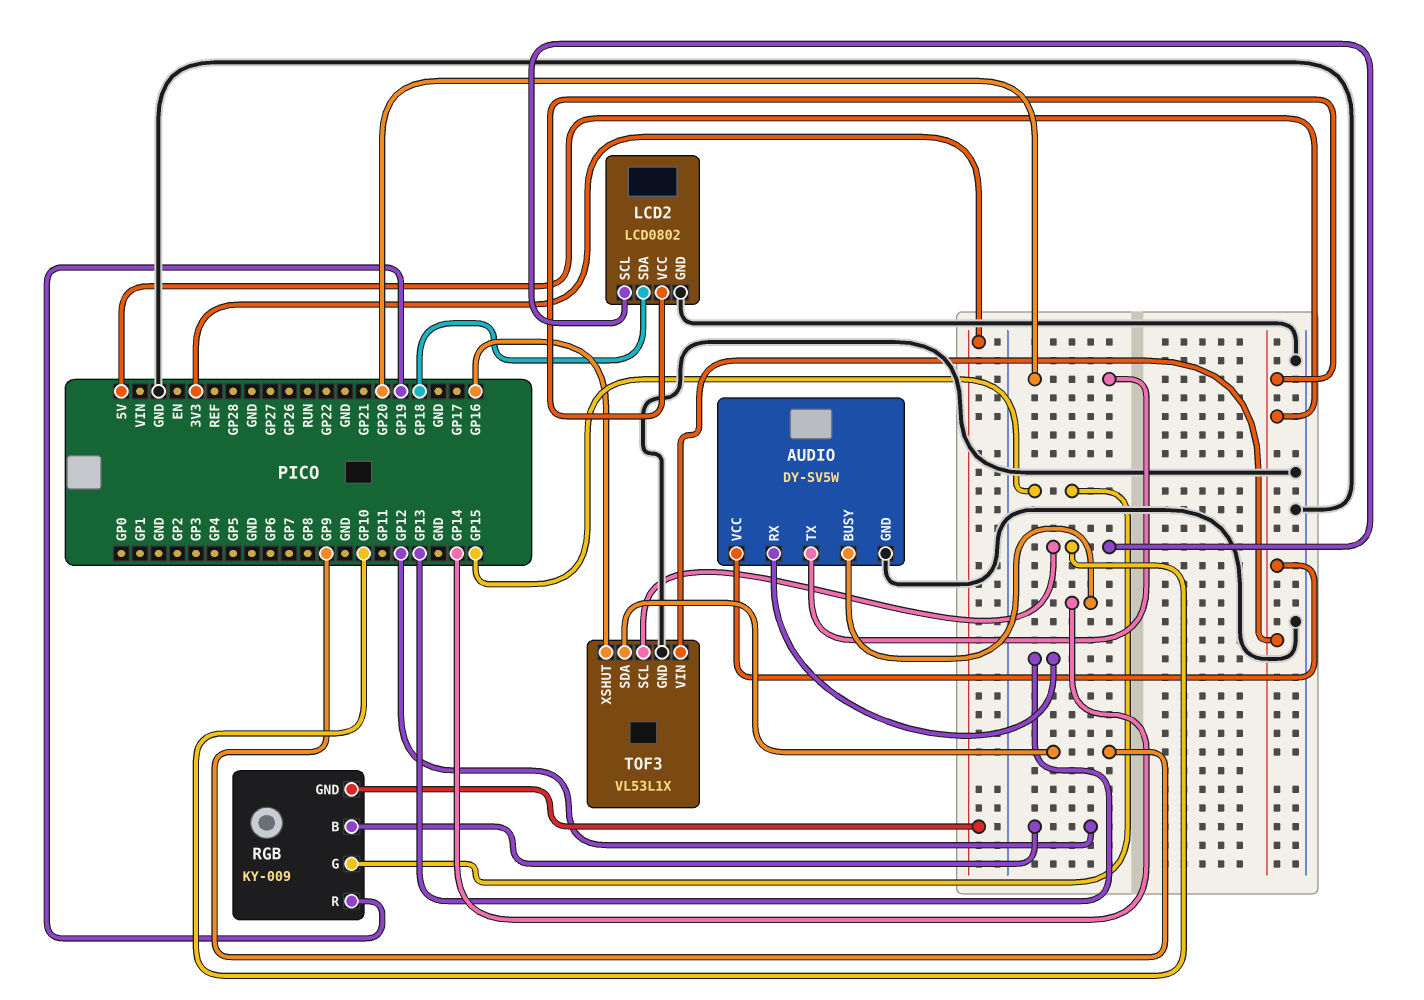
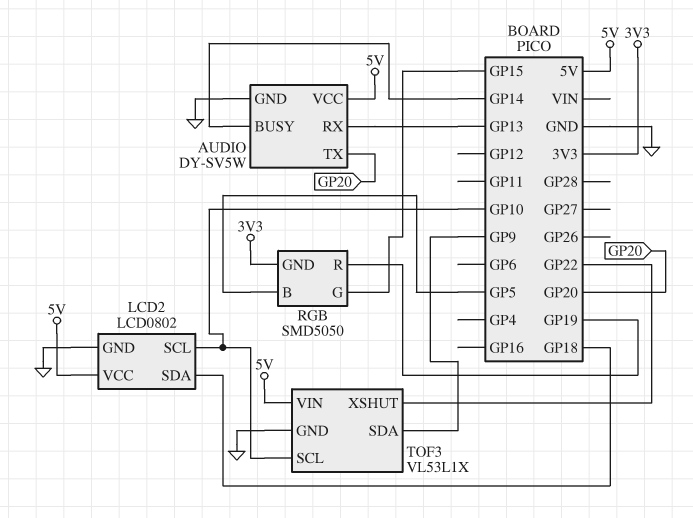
RGB: KY-009 -> SMD5050
RGB pin B: GP12 -> GP5
TOF3 pin XSHUT: GP16 -> GP22

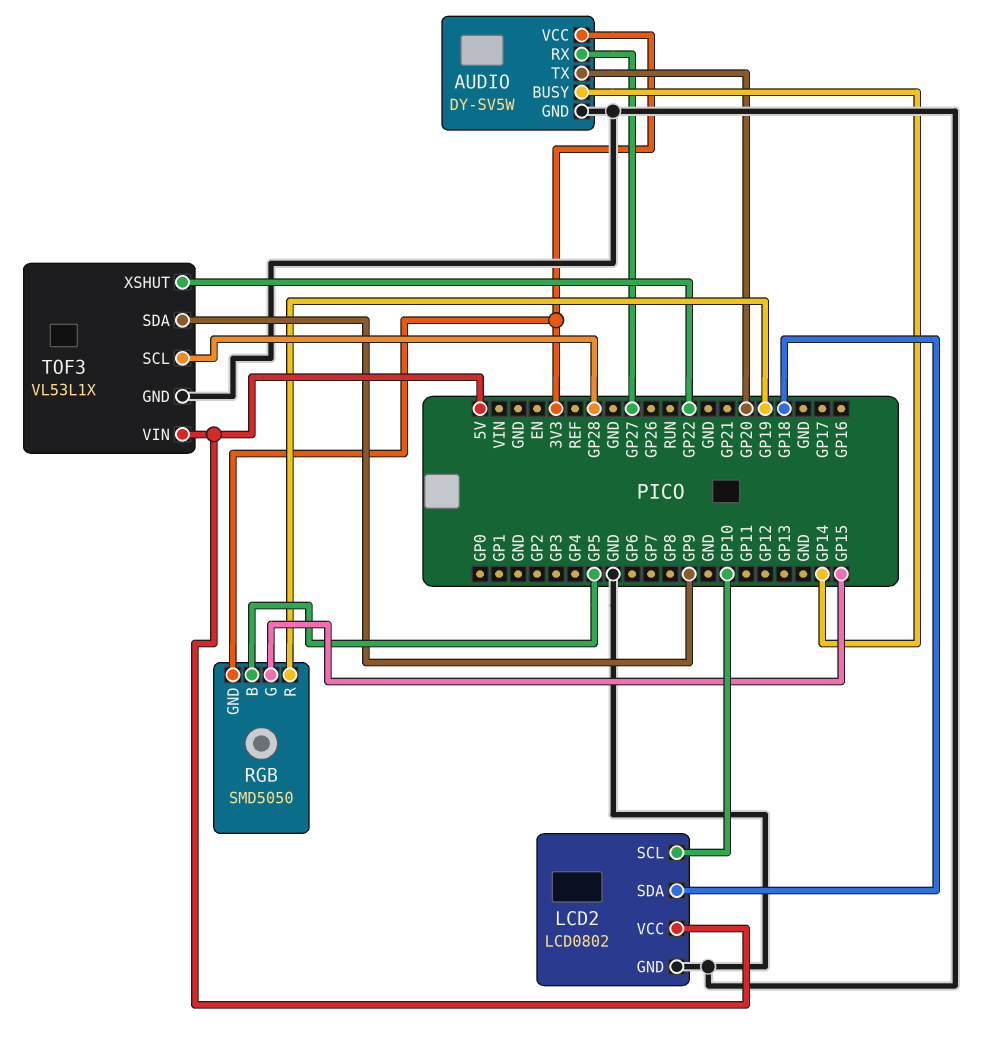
AUDIO pin RX: GP13 -> GP27
AUDIO pin VCC: 5V -> 3V3
TOF3 pin SCL: GP10 -> GP28

